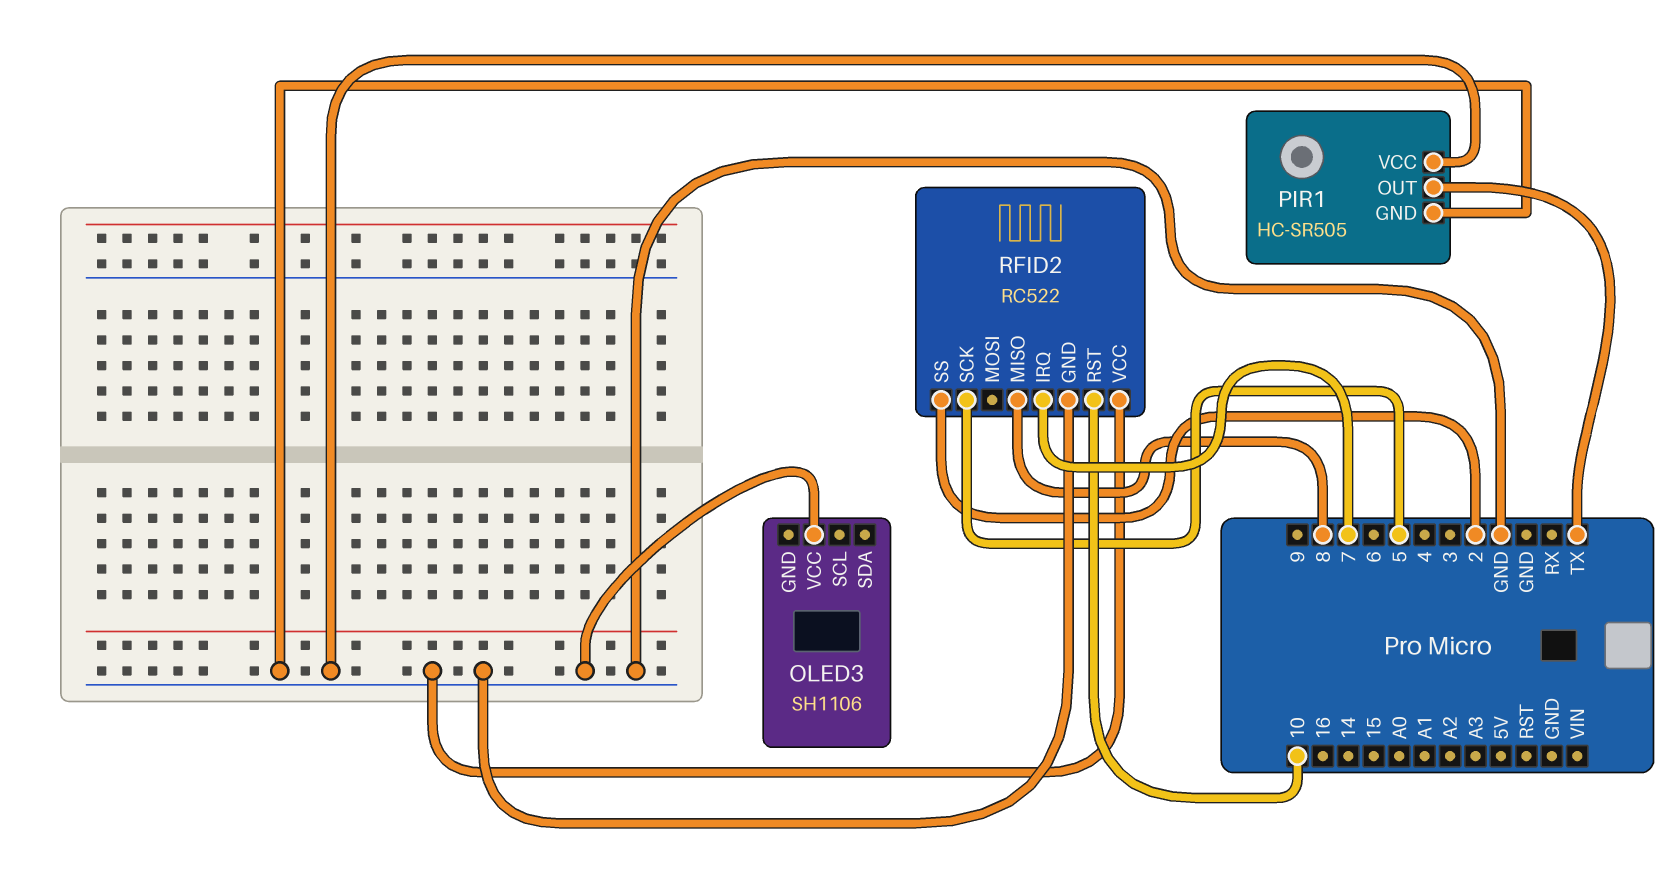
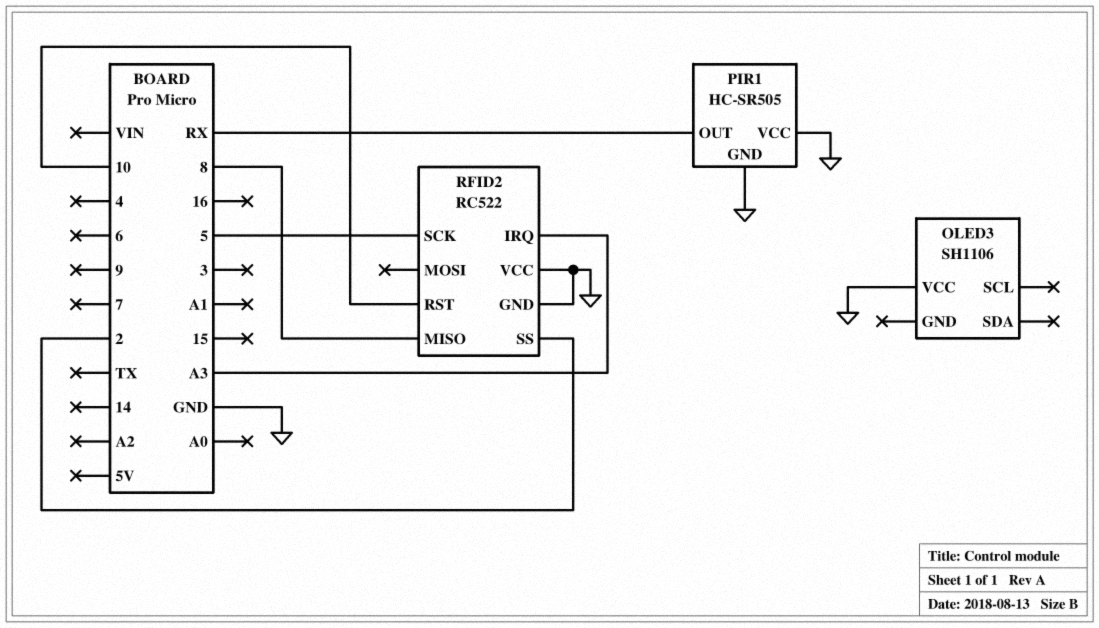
PIR1 pin OUT: TX -> RX
RFID2 pin IRQ: 7 -> A3

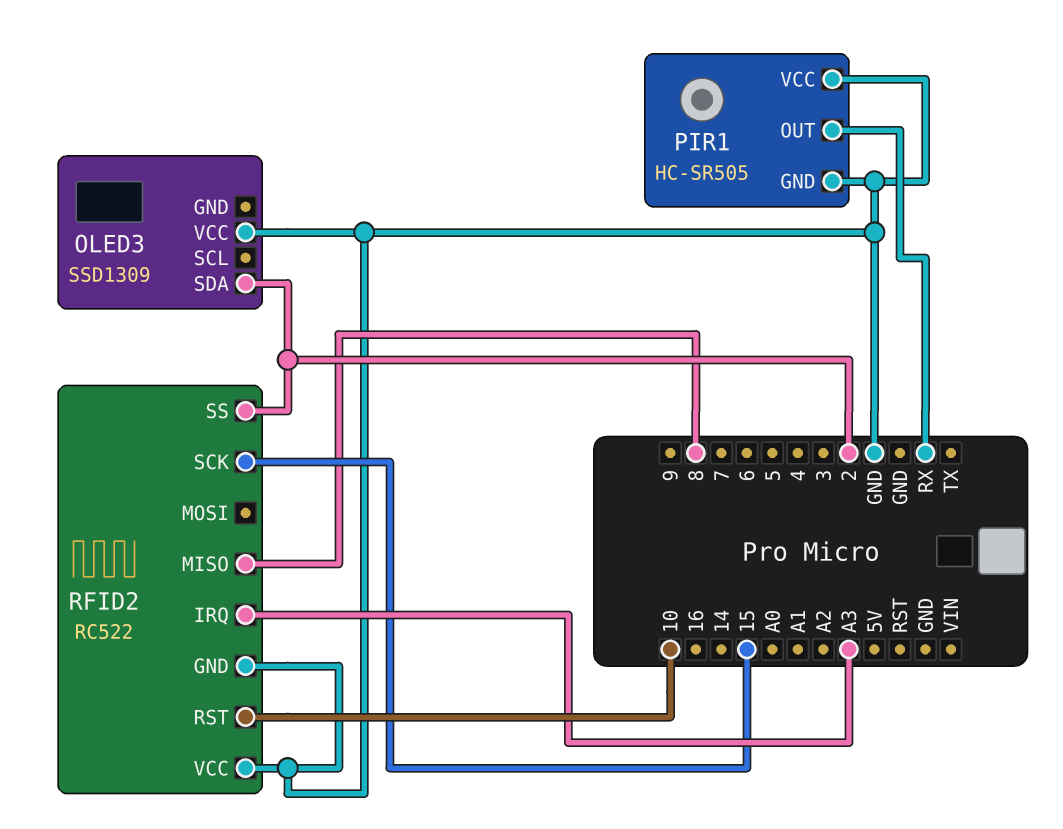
OLED3: SH1106 -> SSD1309
OLED3 pin SDA: none -> 2
RFID2 pin SCK: 5 -> 15

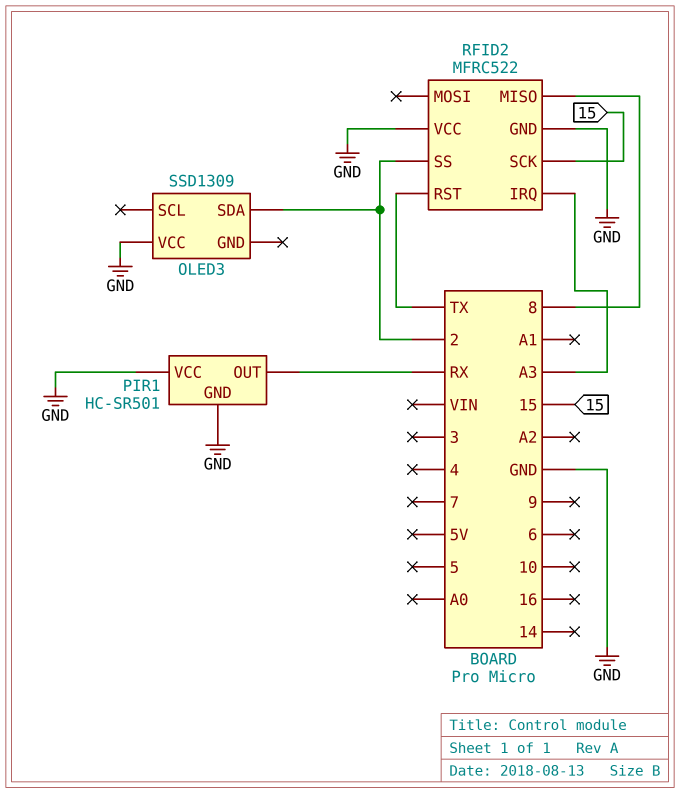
PIR1: HC-SR505 -> HC-SR501
RFID2: RC522 -> MFRC522
RFID2 pin RST: 10 -> TX

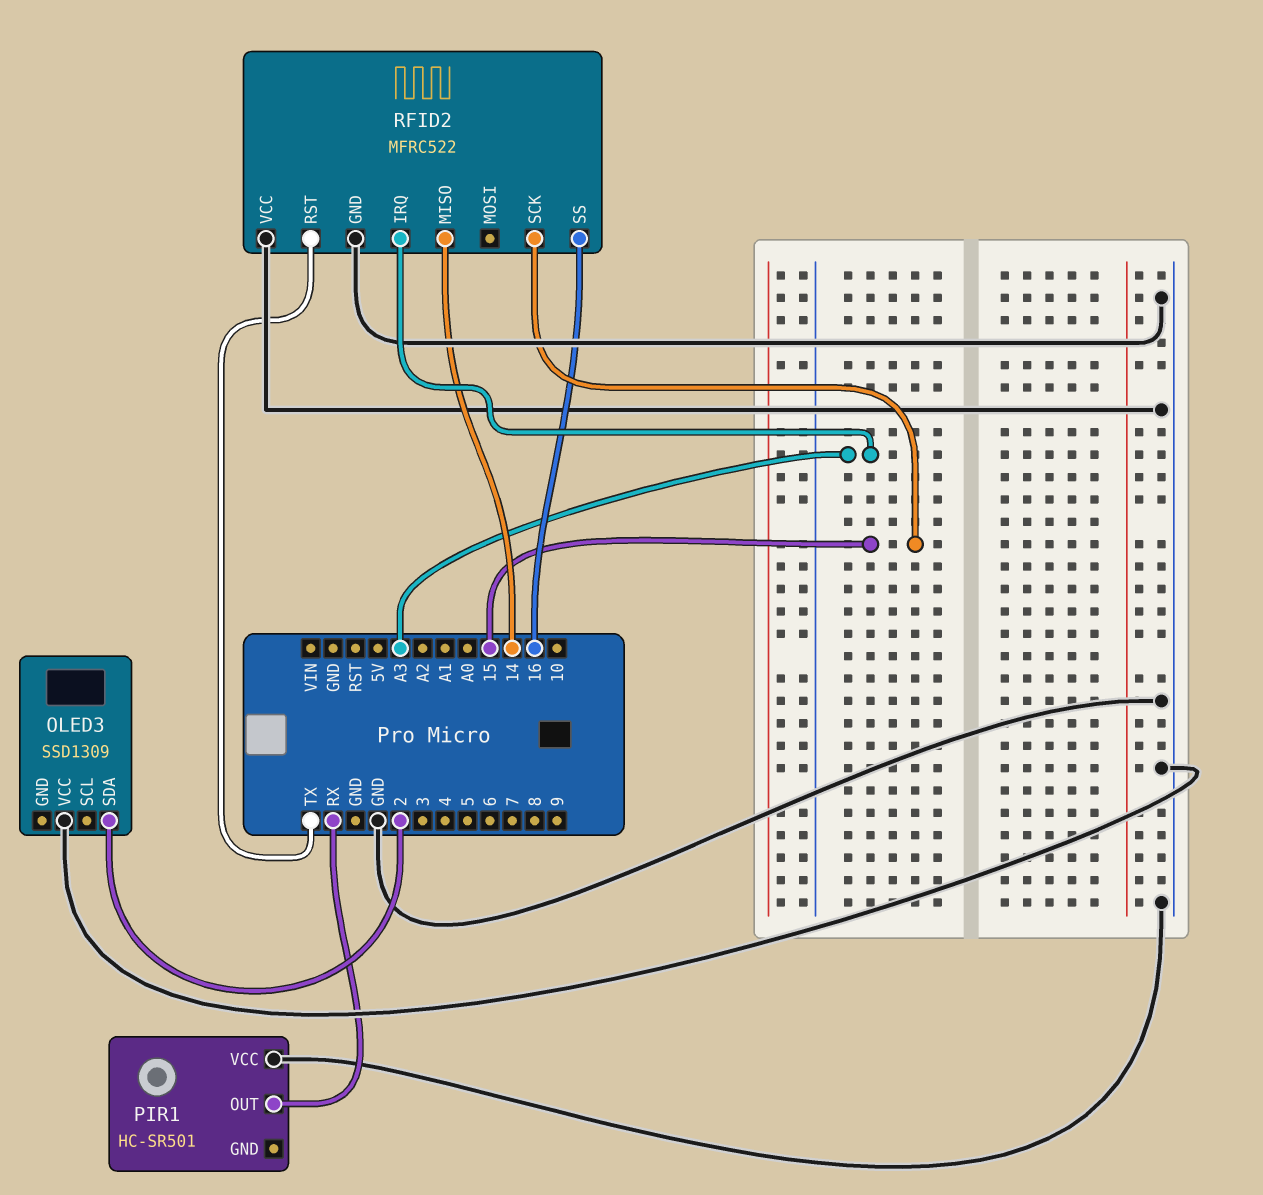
PIR1 pin GND: GND -> none
RFID2 pin MISO: 8 -> 14
RFID2 pin SS: 2 -> 16

